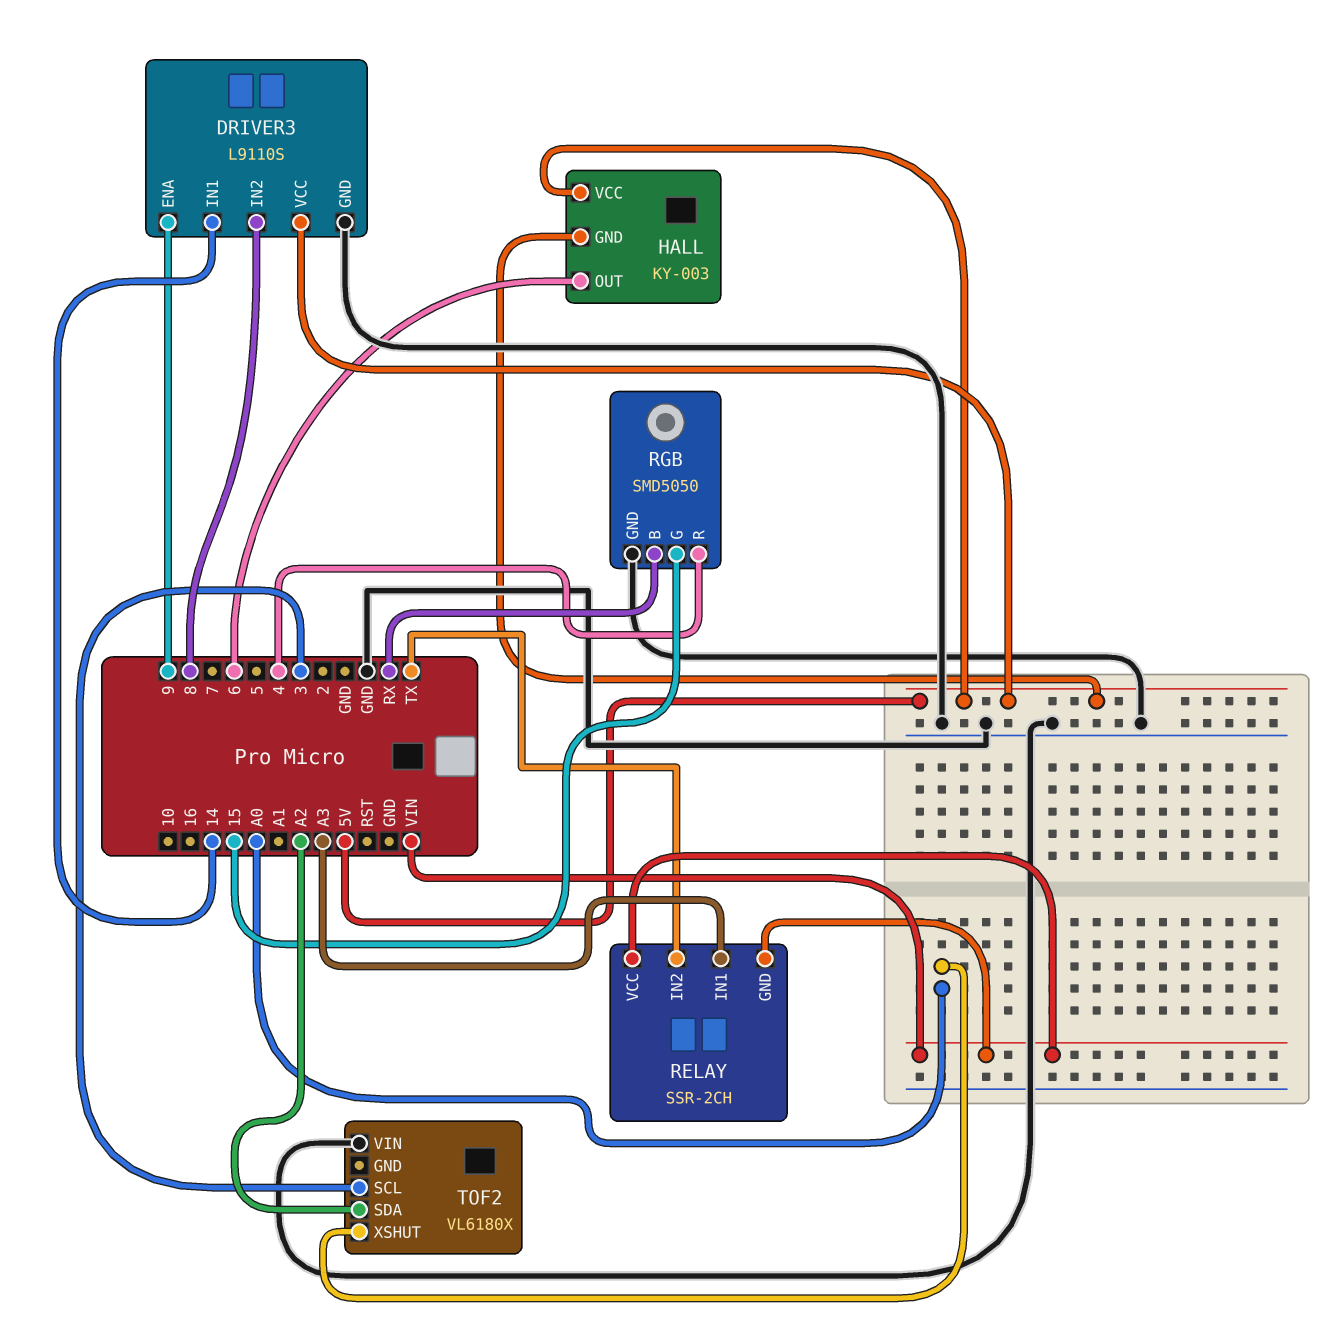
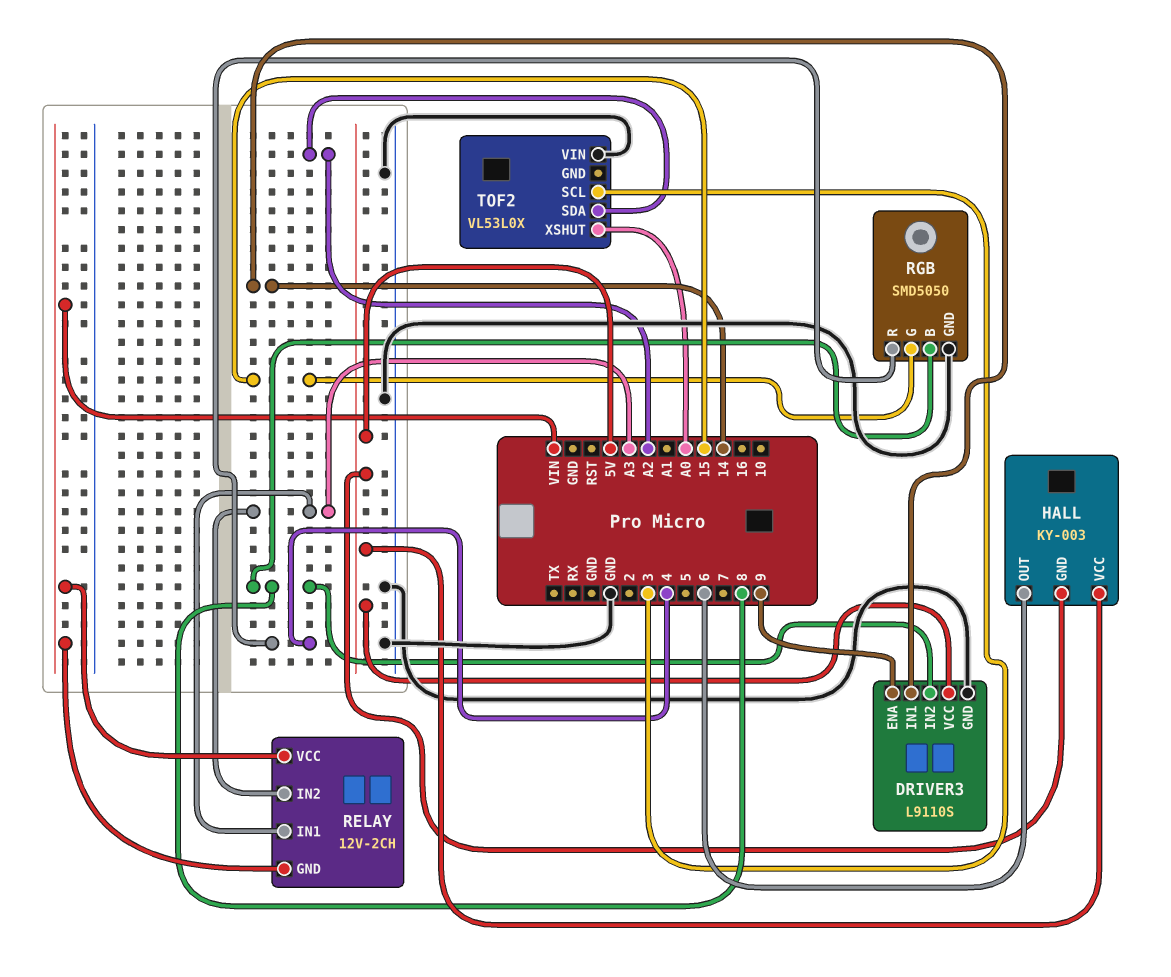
RELAY: SSR-2CH -> 12V-2CH
RELAY pin IN2: TX -> A3
RGB pin B: RX -> 8
TOF2: VL6180X -> VL53L0X

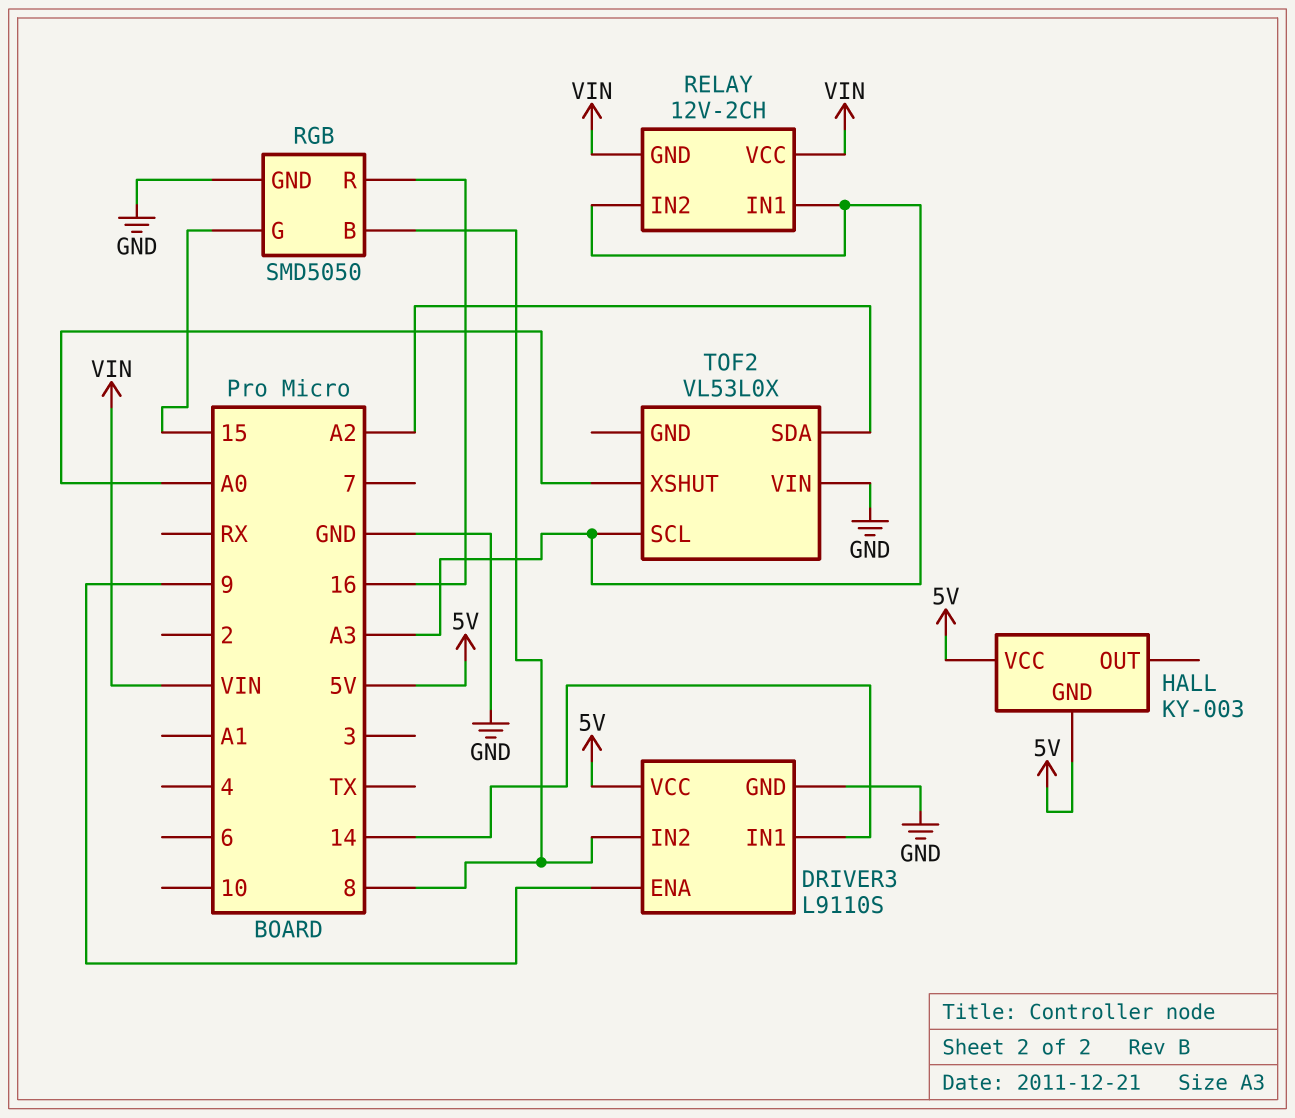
HALL pin OUT: 6 -> none
RGB pin R: 4 -> 16
TOF2 pin SCL: 3 -> A3

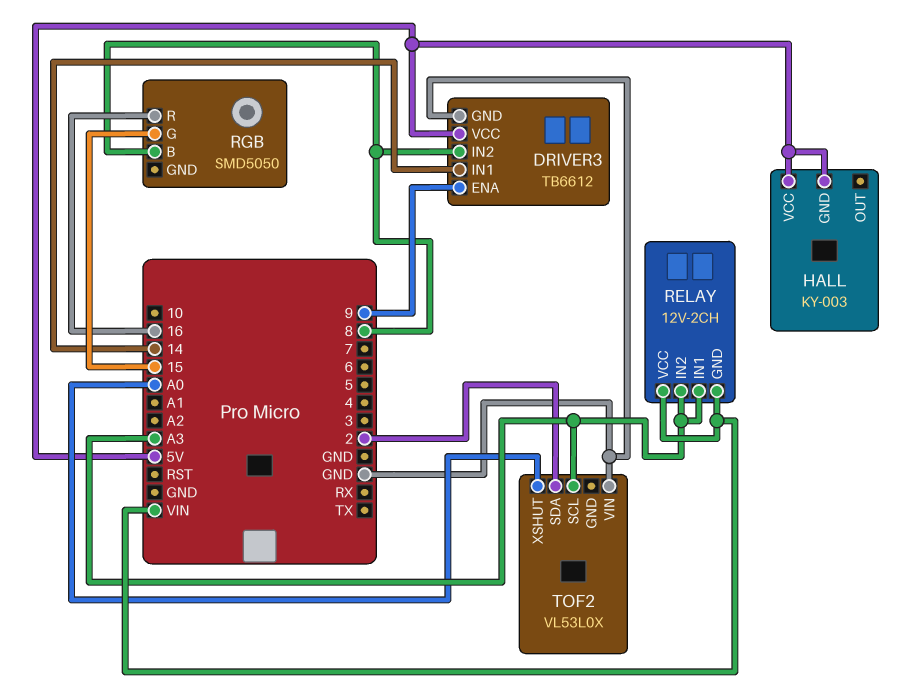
DRIVER3: L9110S -> TB6612
RGB pin GND: GND -> none
TOF2 pin SDA: A2 -> 2

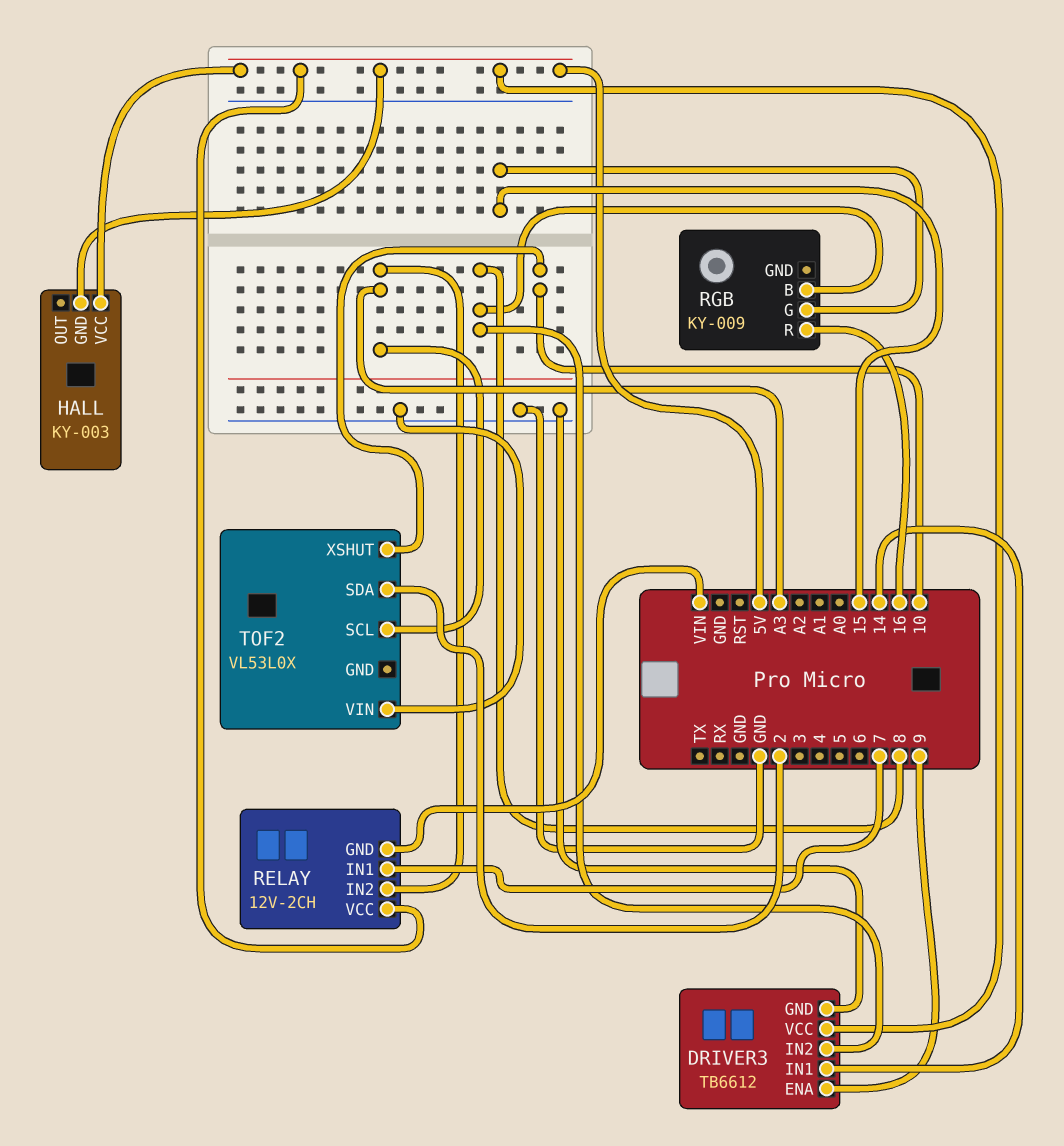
RELAY pin IN1: A3 -> 7
RELAY pin VCC: VIN -> 5V
RGB: SMD5050 -> KY-009
TOF2 pin XSHUT: A0 -> 10

